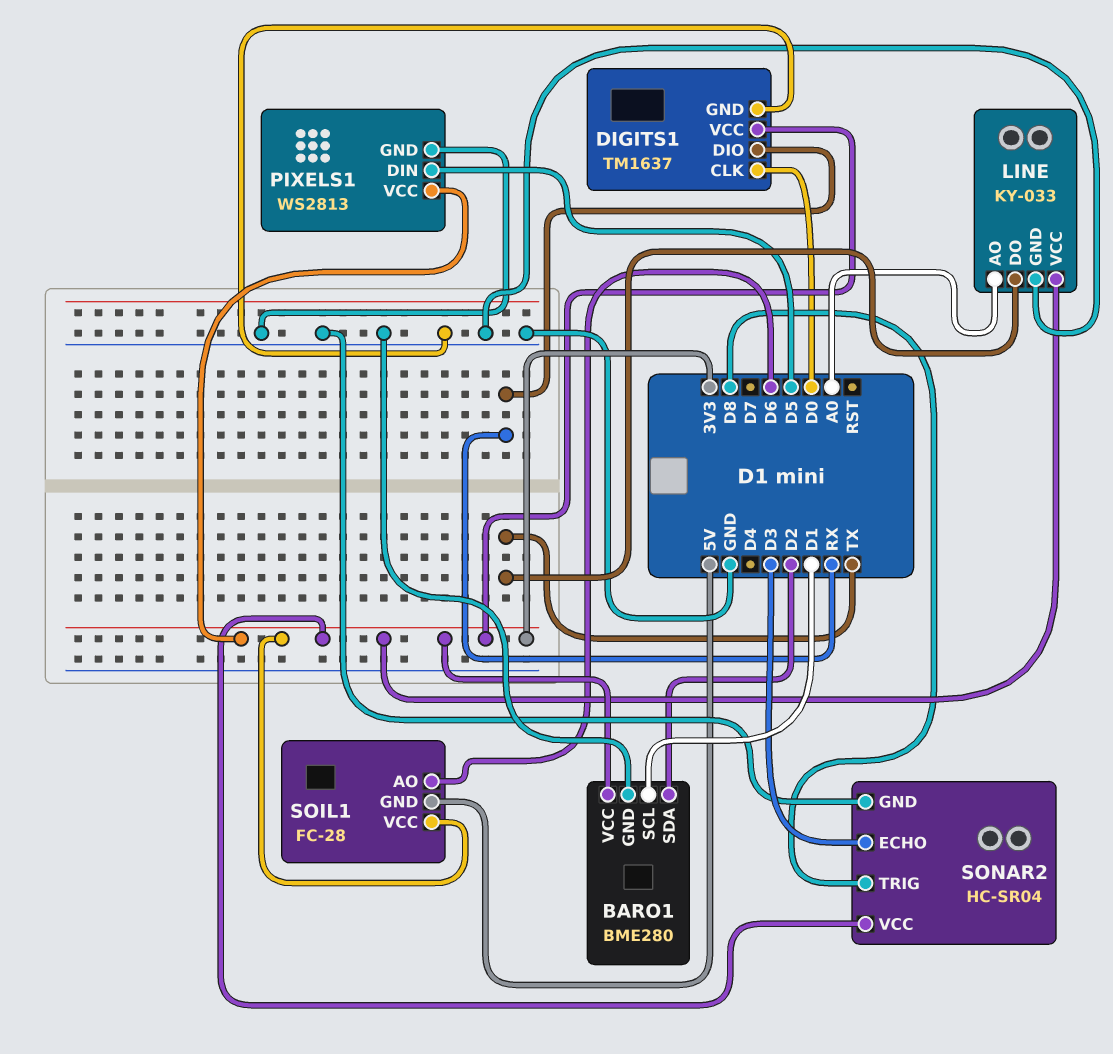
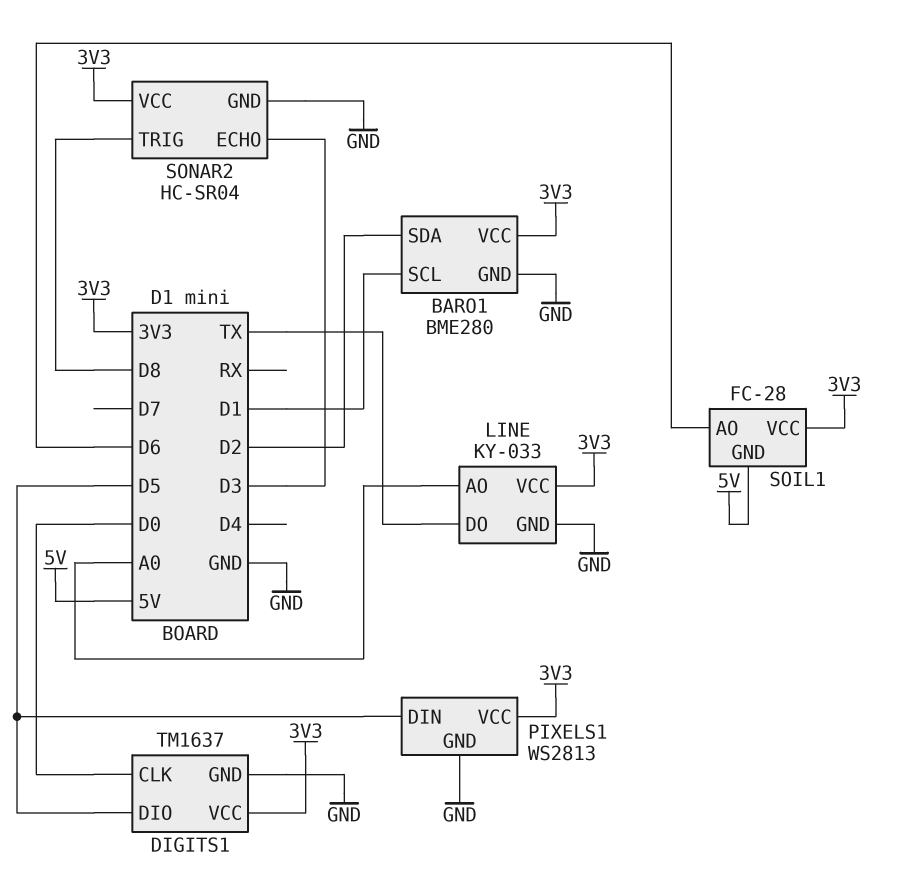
DIGITS1 pin DIO: RX -> D5

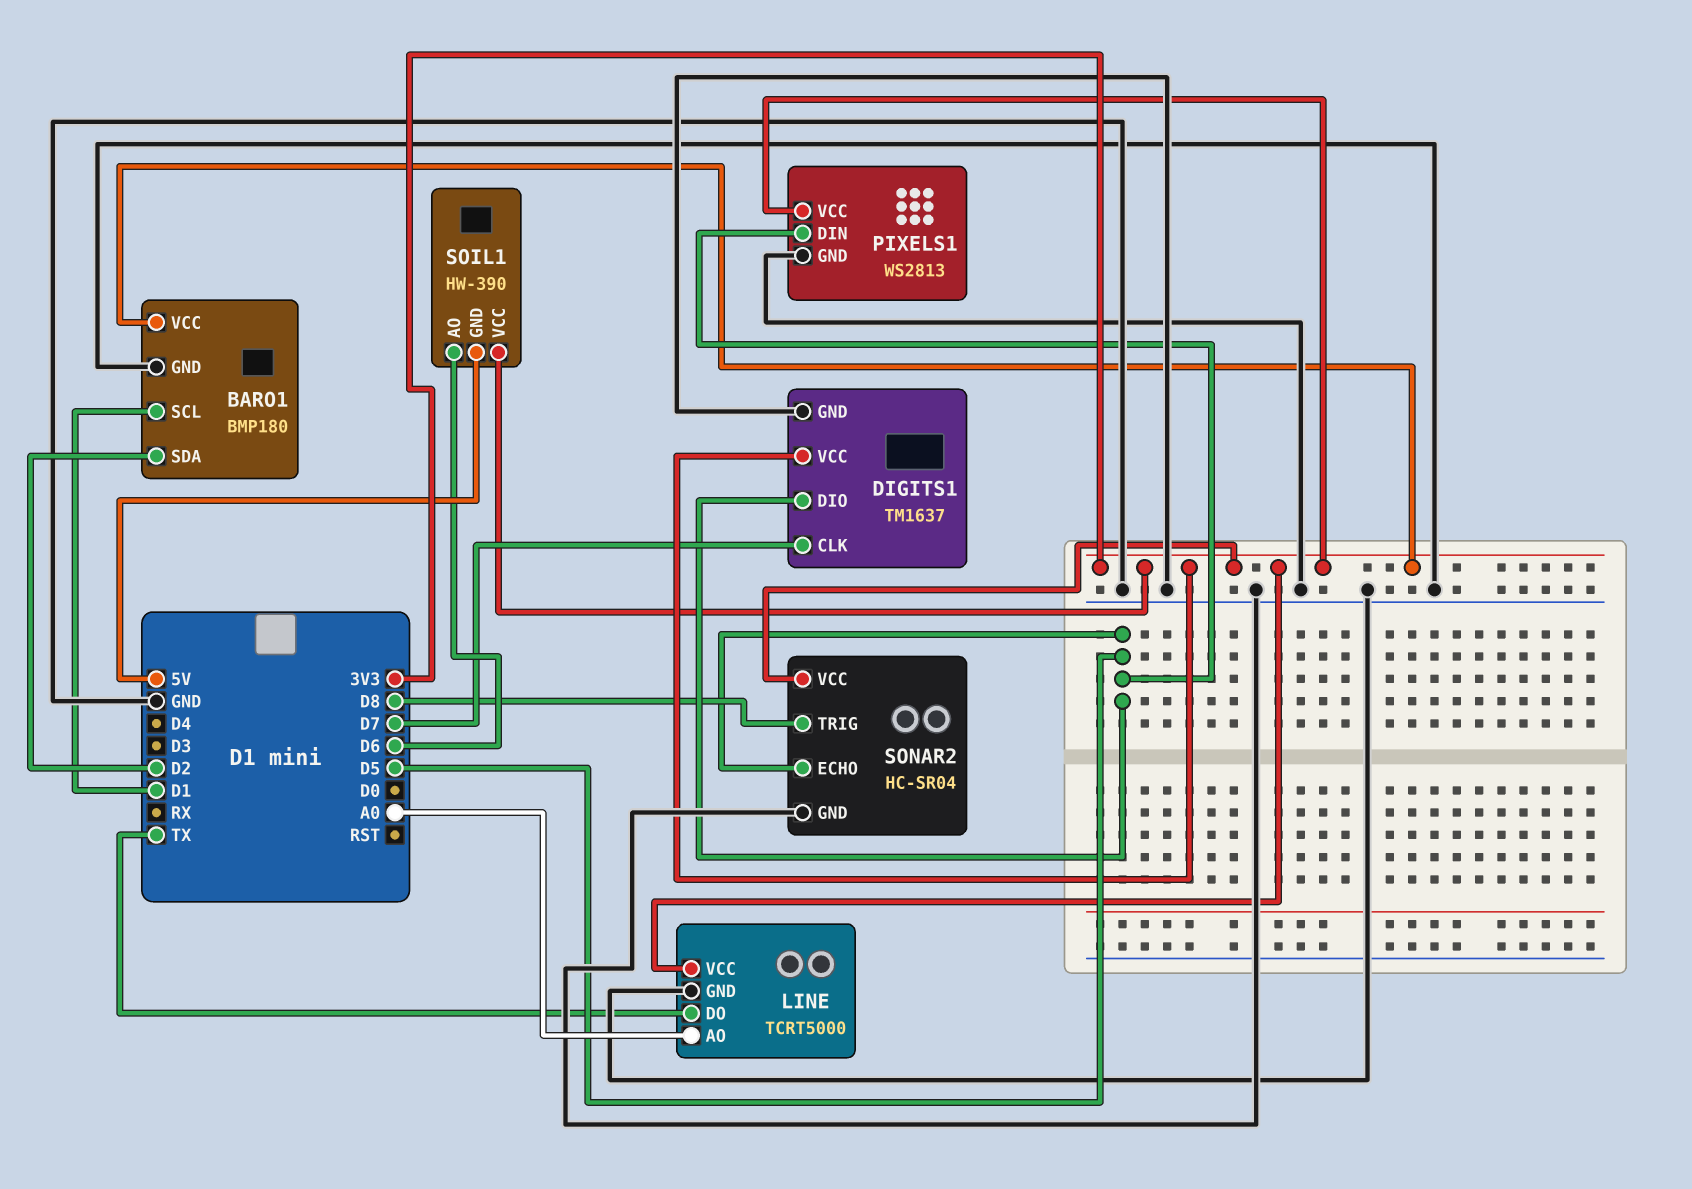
BARO1: BME280 -> BMP180
DIGITS1 pin CLK: D0 -> D7
LINE: KY-033 -> TCRT5000
SOIL1: FC-28 -> HW-390
SONAR2 pin ECHO: D3 -> D5

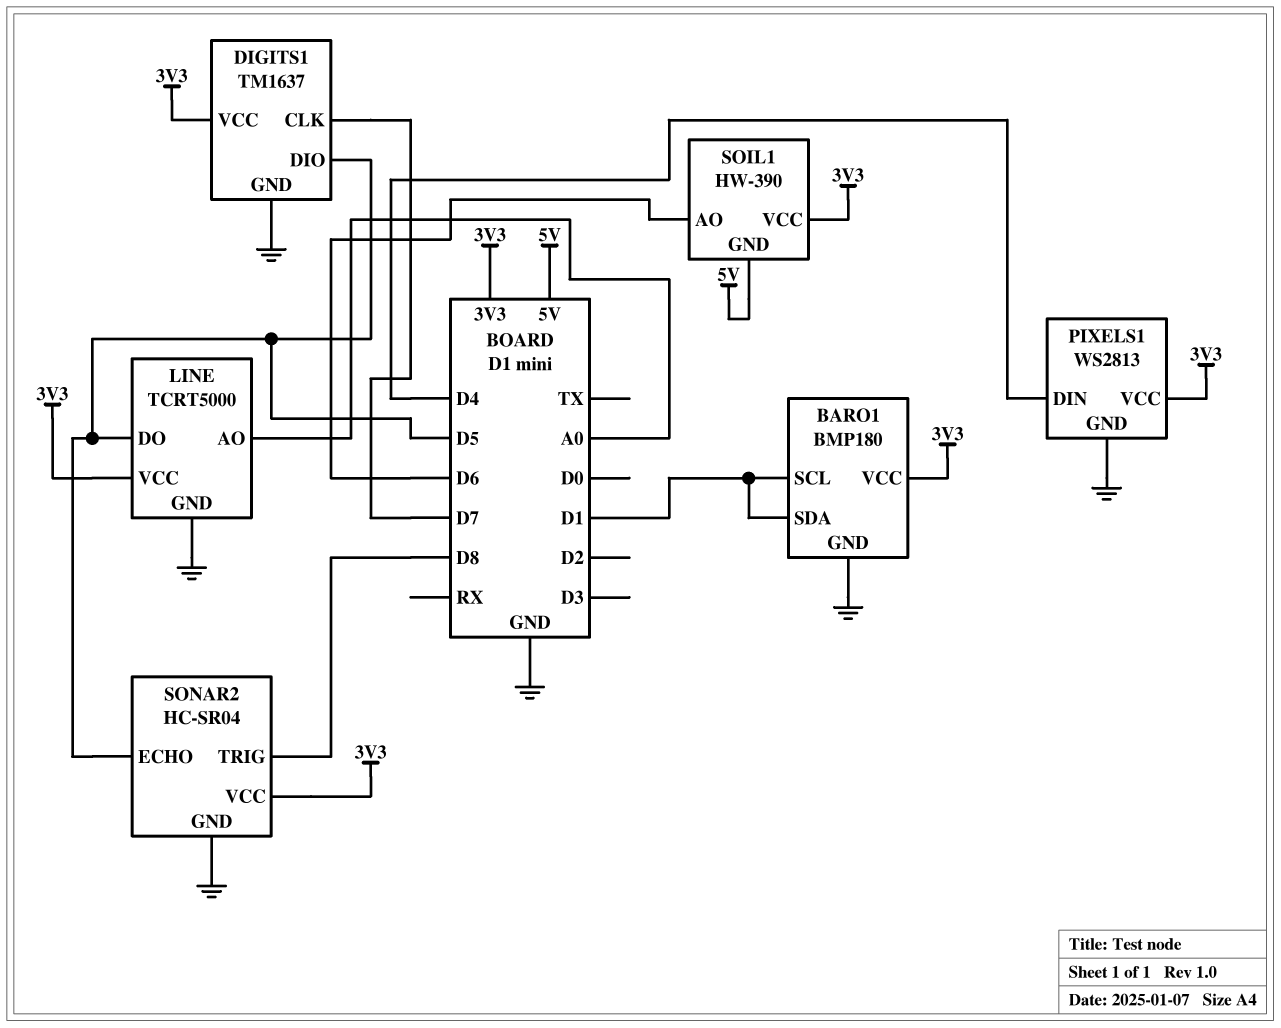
BARO1 pin SDA: D2 -> D1
LINE pin DO: TX -> D5
PIXELS1 pin DIN: D5 -> D4

